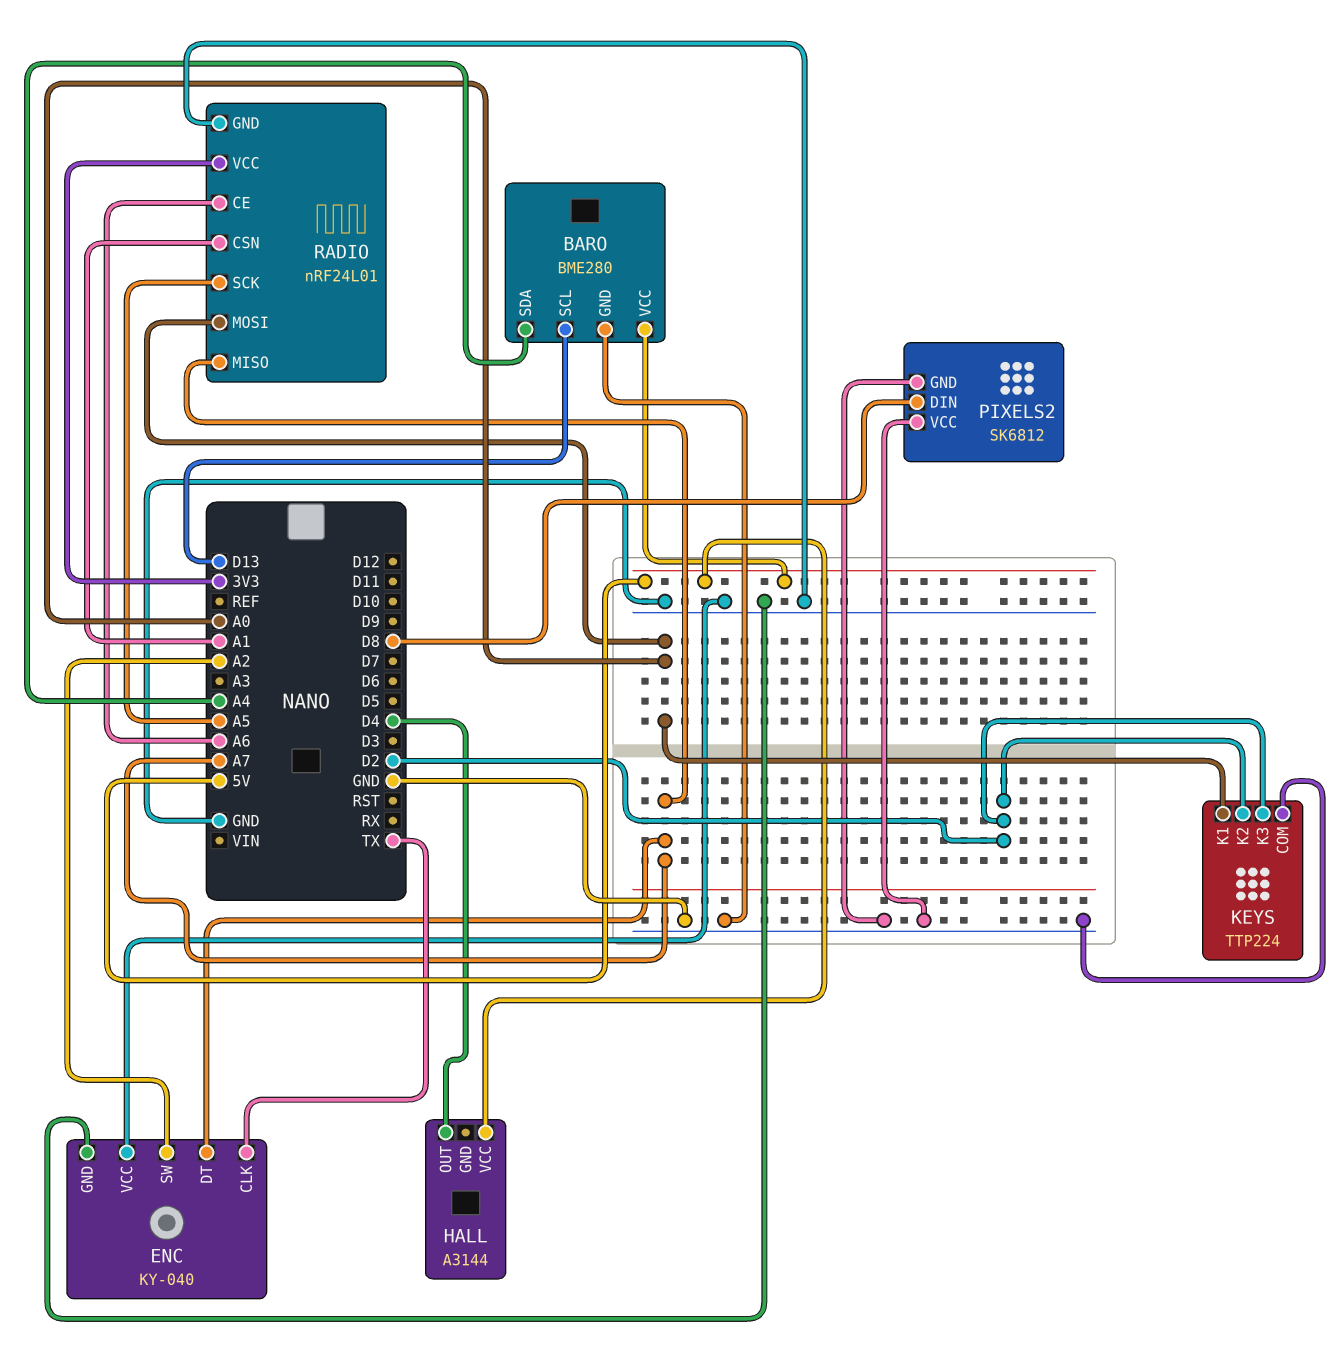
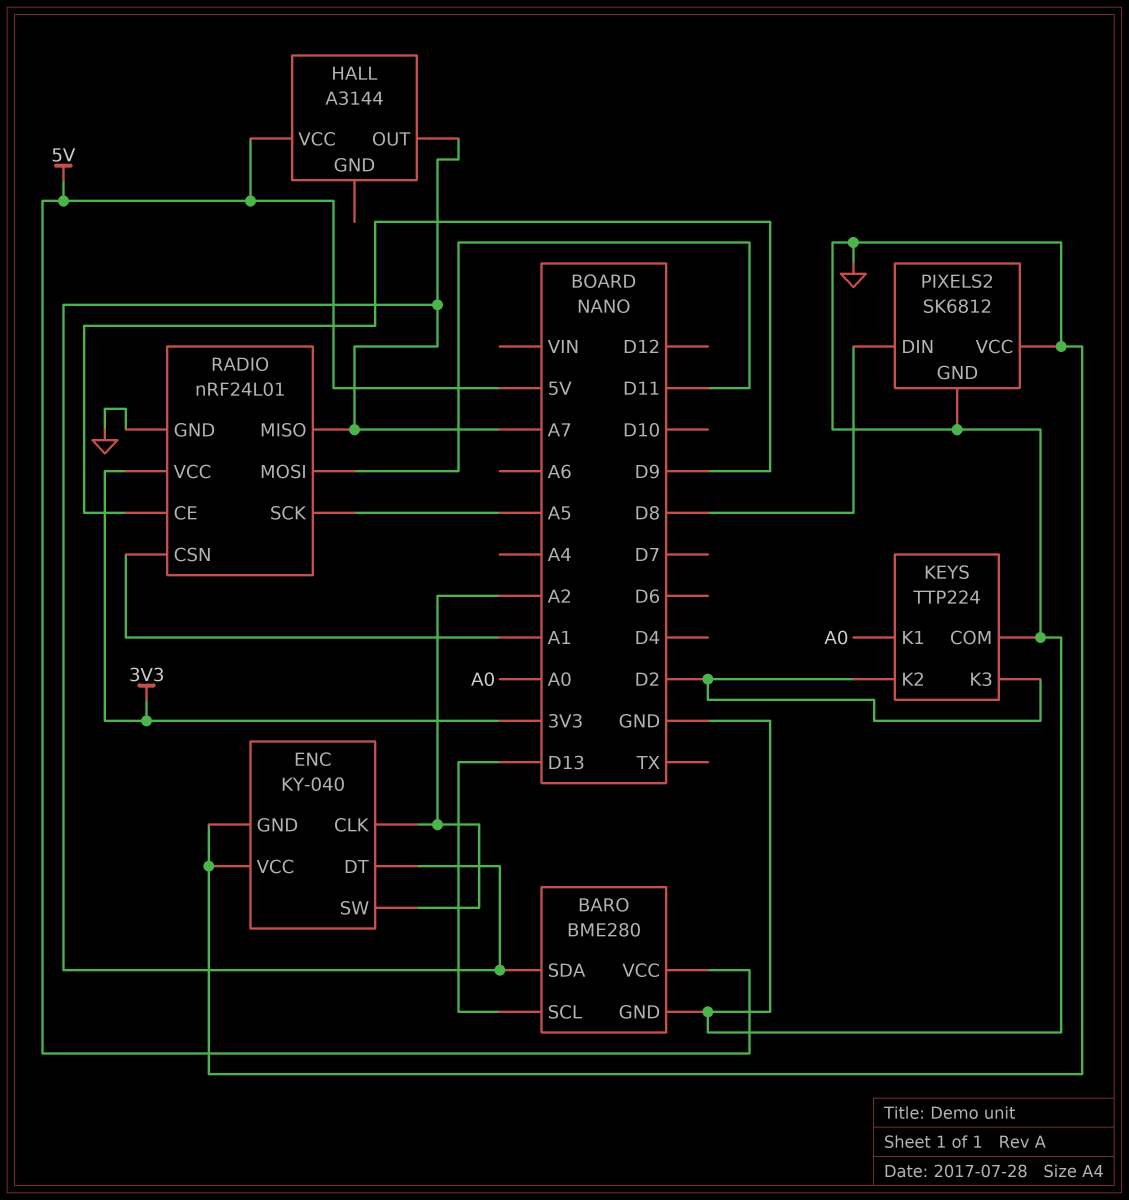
BARO pin SDA: A4 -> A7
ENC pin CLK: TX -> A2
HALL pin OUT: D4 -> A7
RADIO pin CE: A6 -> D9
RADIO pin MOSI: A0 -> D11

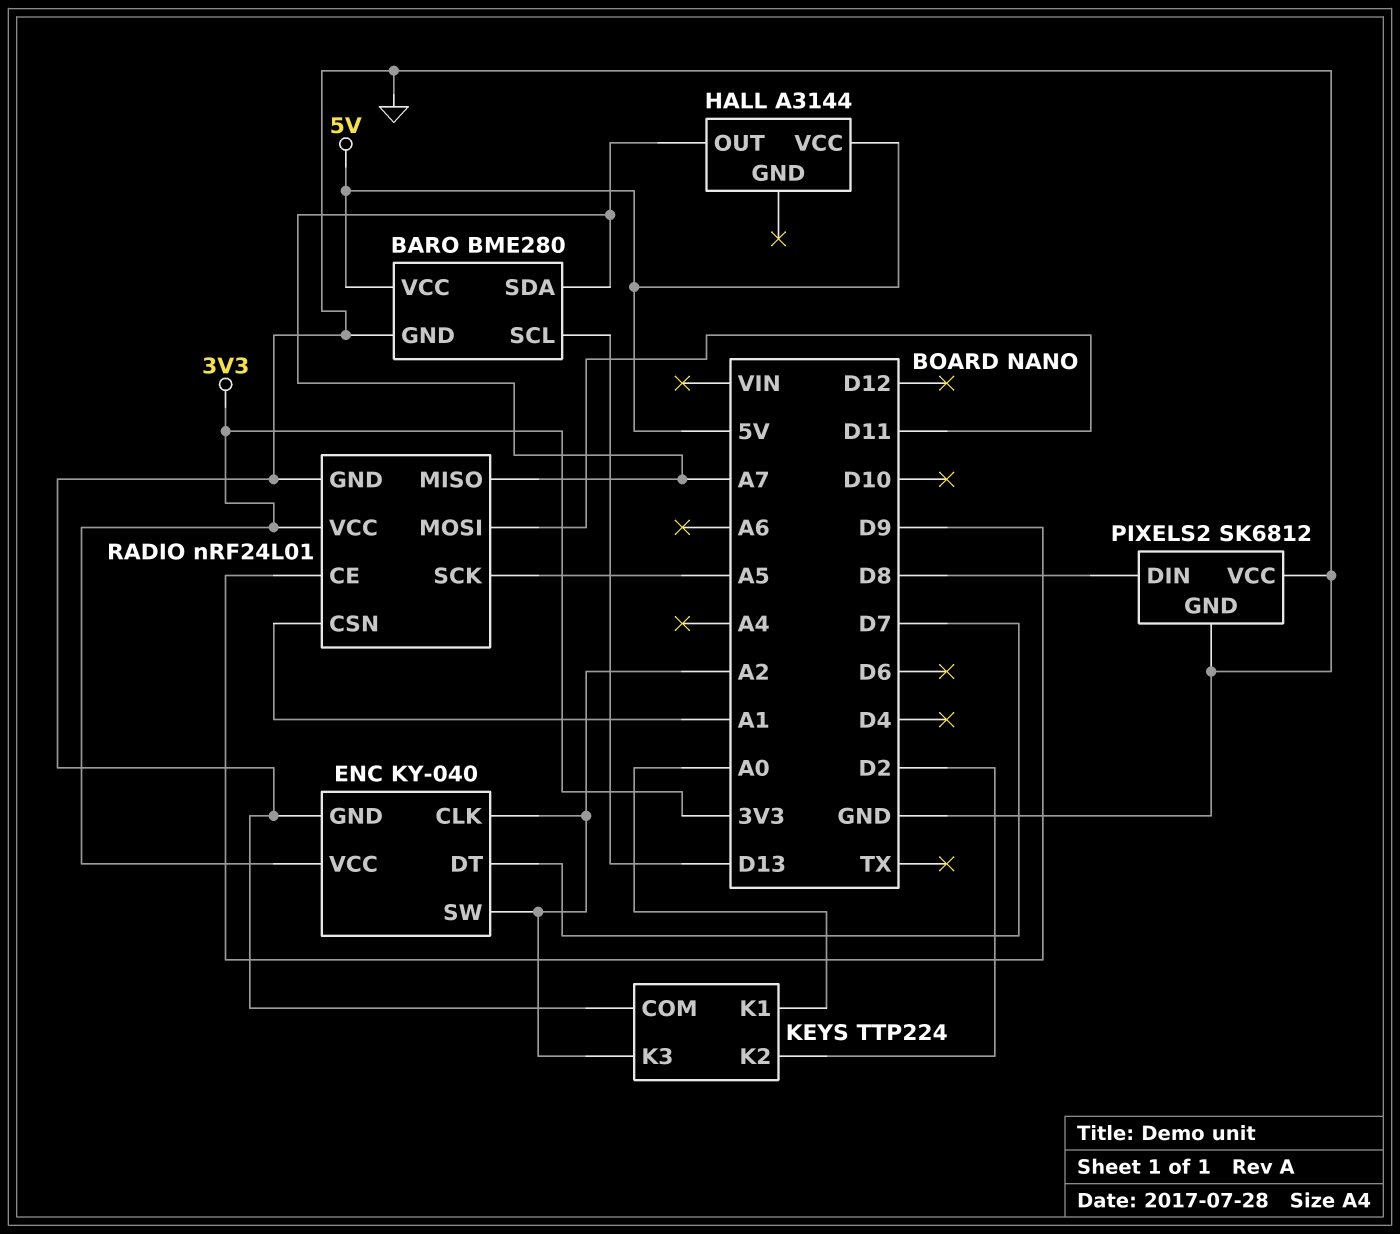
ENC pin DT: A7 -> D7
ENC pin VCC: GND -> 3V3
KEYS pin K3: D2 -> A2

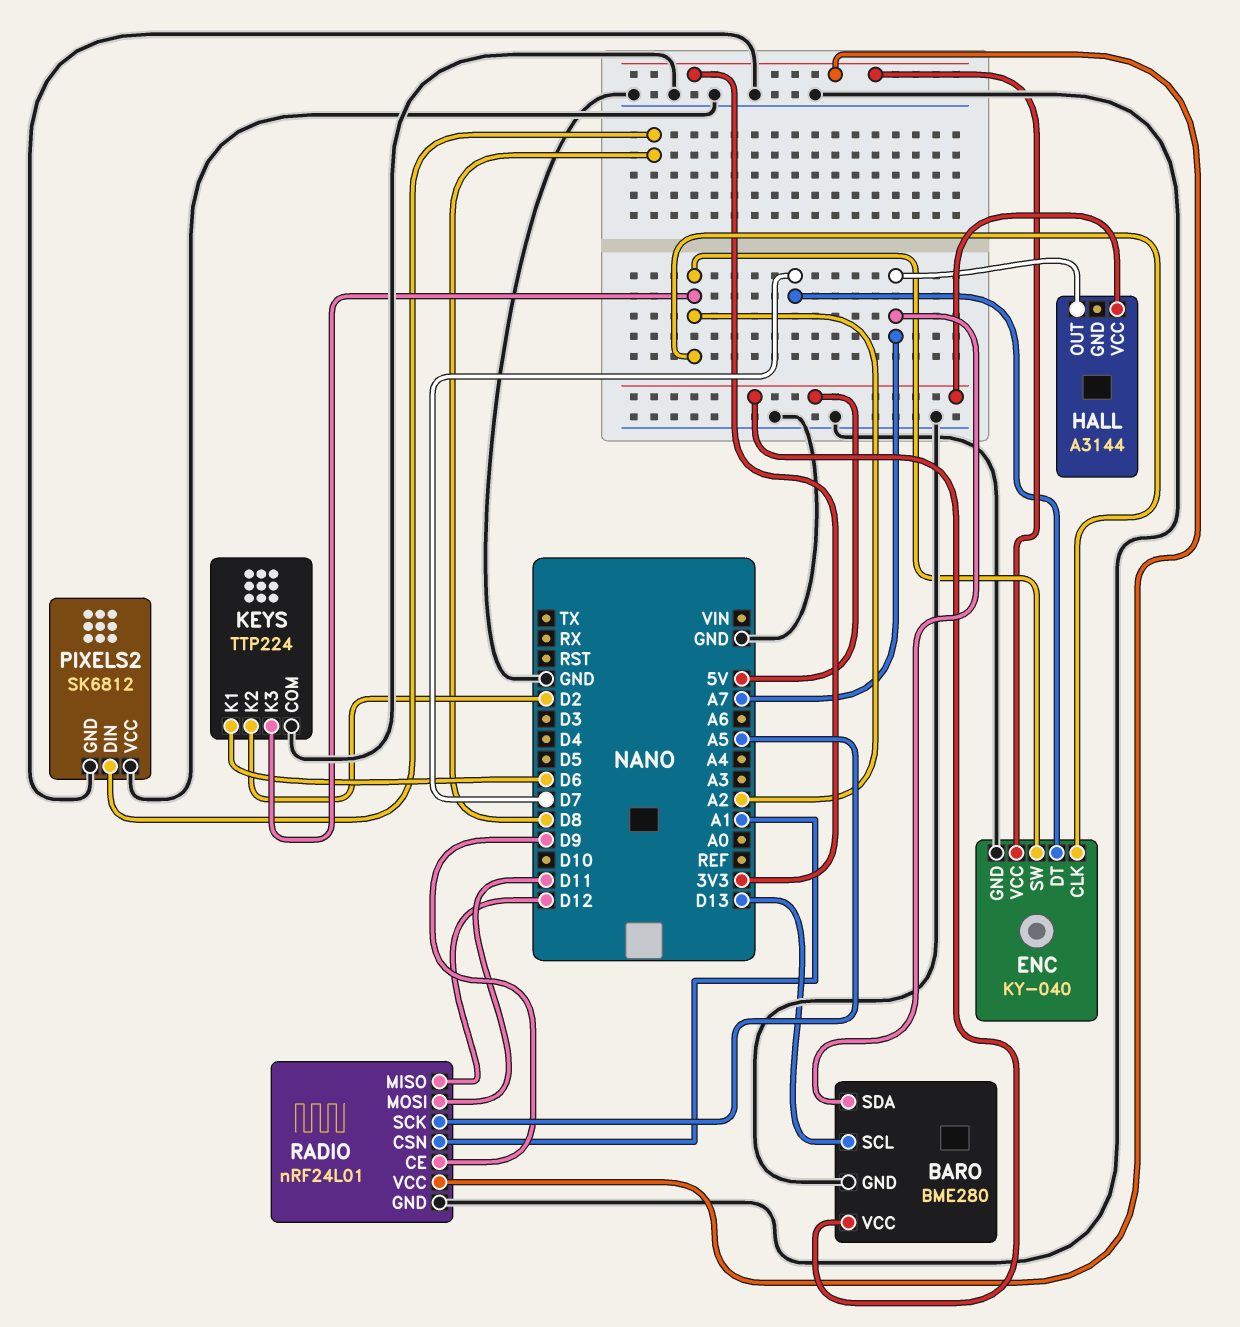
KEYS pin K1: A0 -> D6
RADIO pin MISO: A7 -> D12

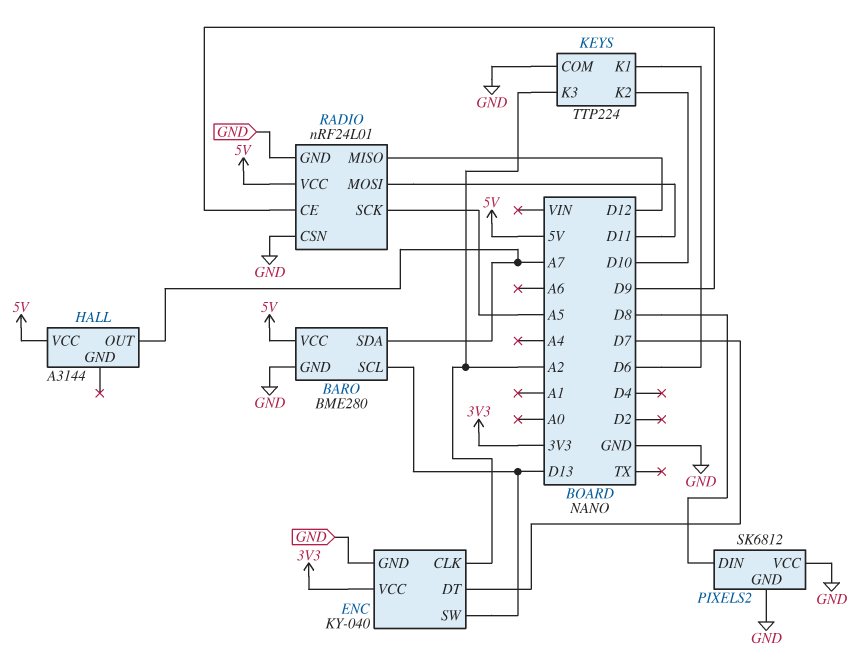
ENC pin SW: A2 -> D13
KEYS pin K2: D2 -> D10
RADIO pin CSN: A1 -> GND
RADIO pin VCC: 3V3 -> 5V

